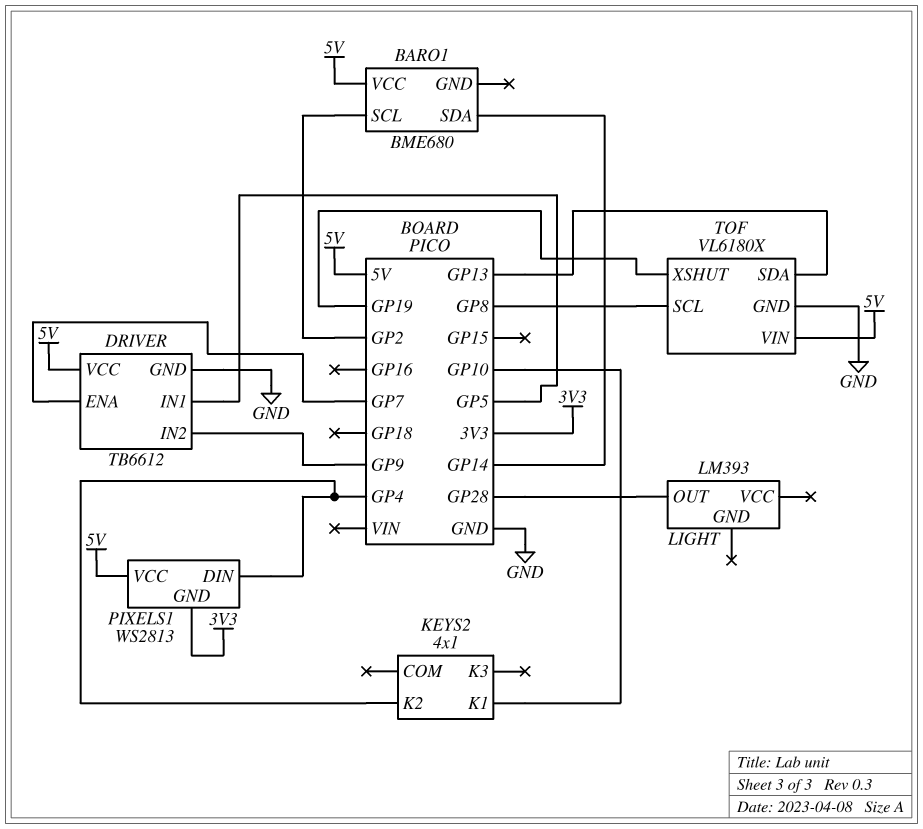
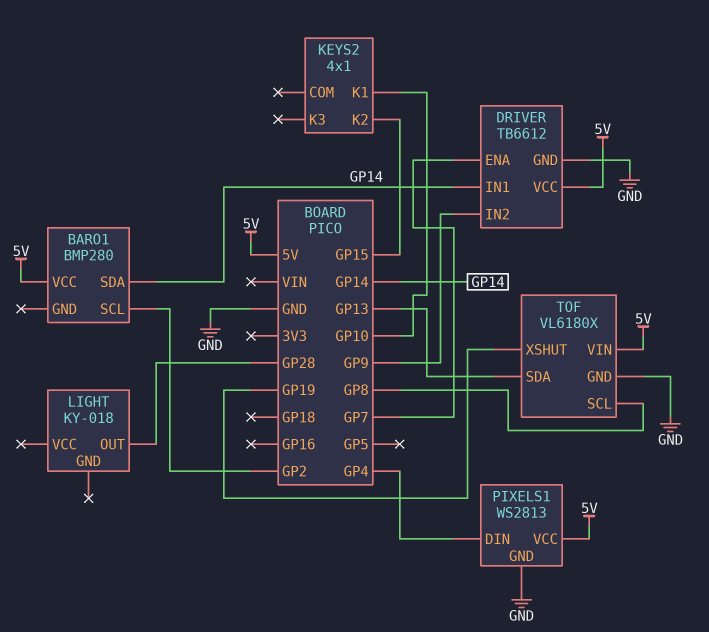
BARO1: BME680 -> BMP280
DRIVER pin IN1: GP5 -> GP14
KEYS2 pin K2: GP4 -> GP15
LIGHT: LM393 -> KY-018
PIXELS1 pin GND: 3V3 -> GND

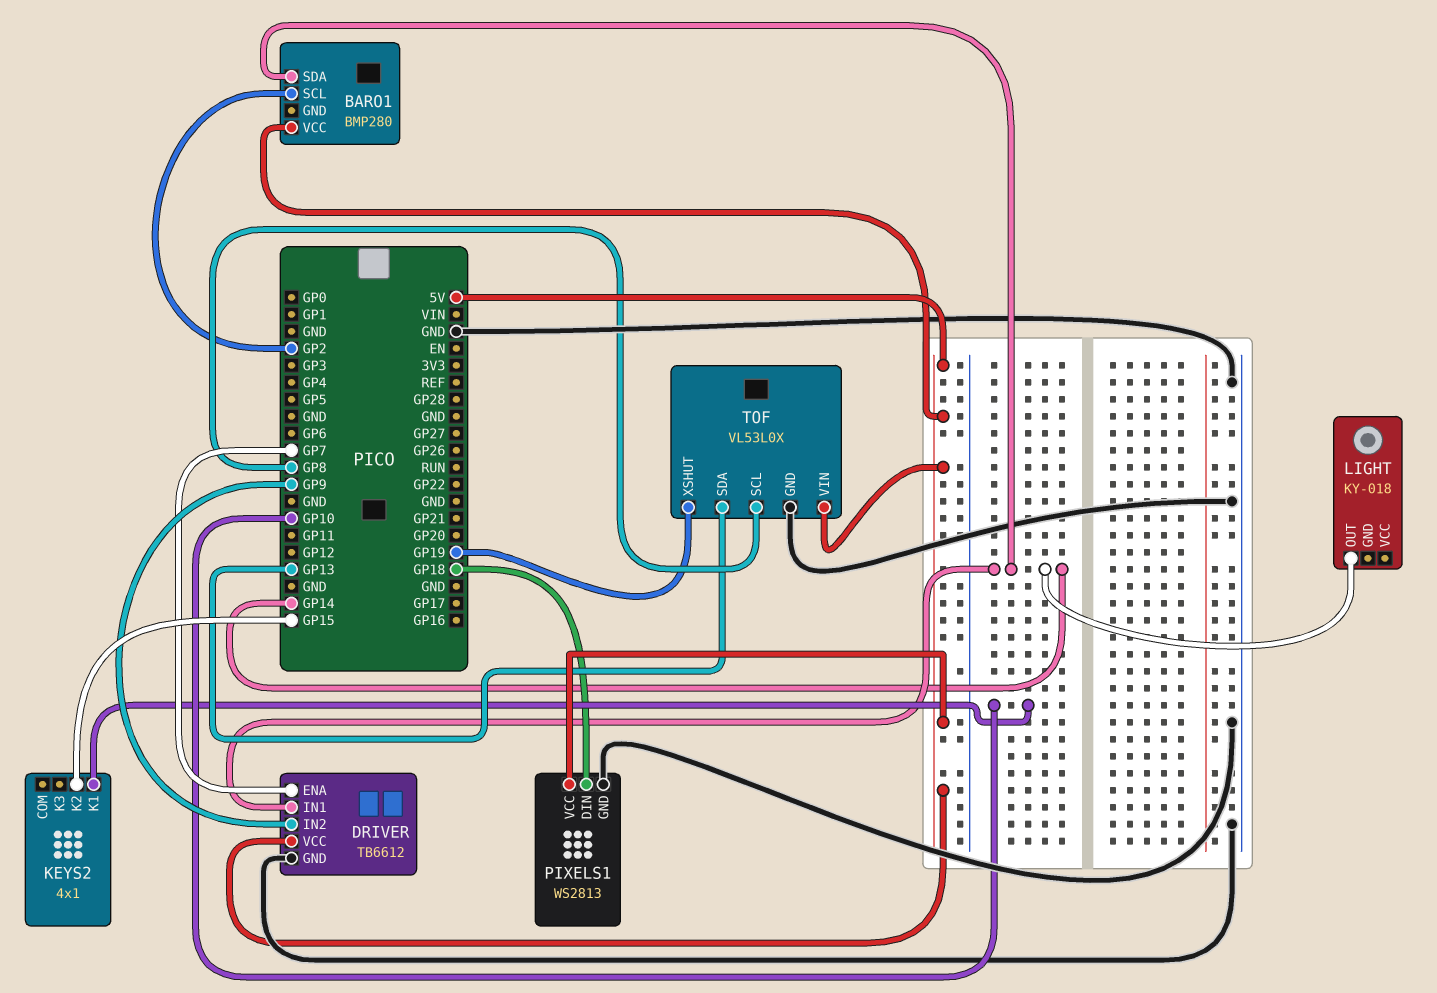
LIGHT pin OUT: GP28 -> GP14
PIXELS1 pin DIN: GP4 -> GP18
TOF: VL6180X -> VL53L0X

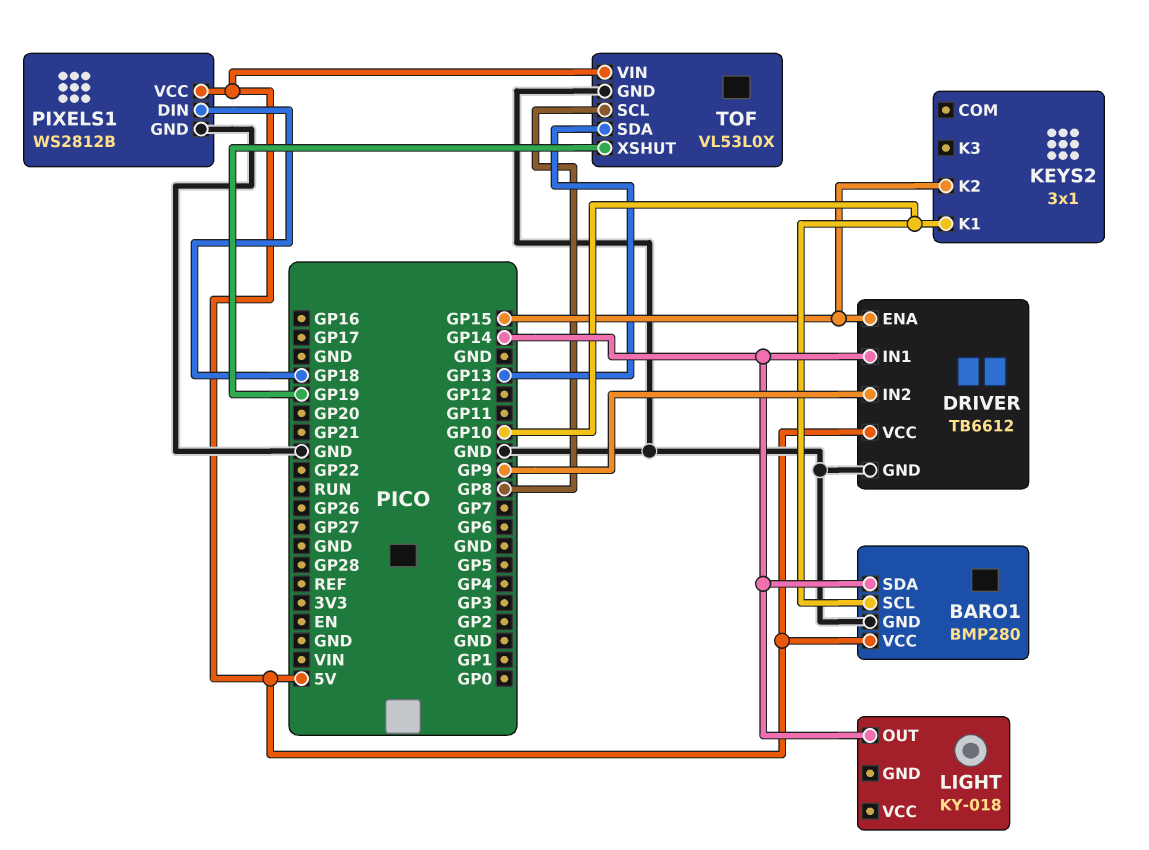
BARO1 pin GND: none -> GND
BARO1 pin SCL: GP2 -> GP10
DRIVER pin ENA: GP7 -> GP15
KEYS2: 4x1 -> 3x1
PIXELS1: WS2813 -> WS2812B

